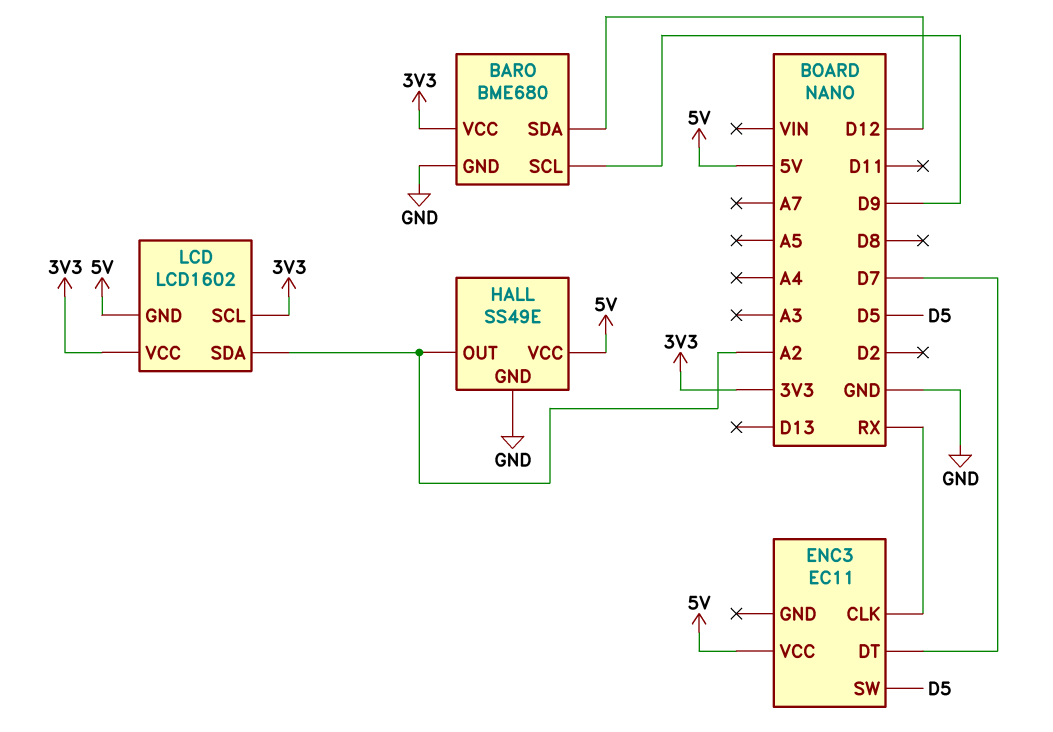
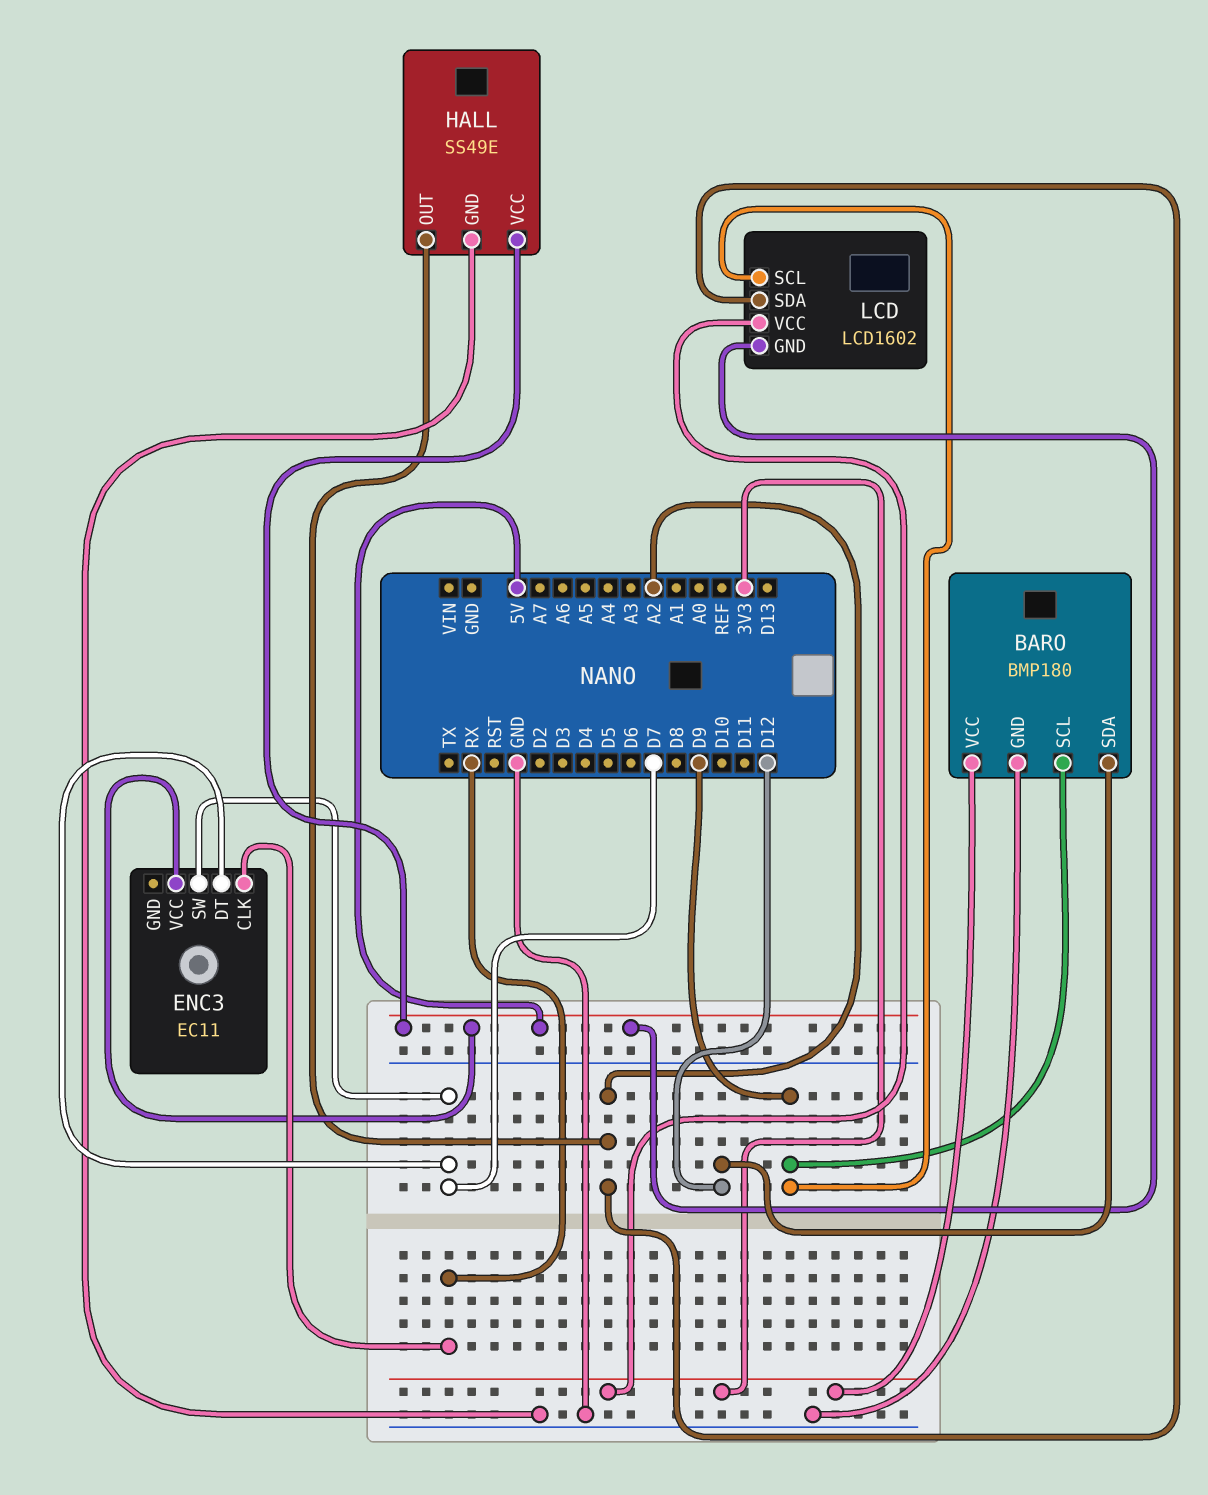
BARO: BME680 -> BMP180
ENC3 pin SW: D5 -> D7
LCD pin SCL: 3V3 -> D9

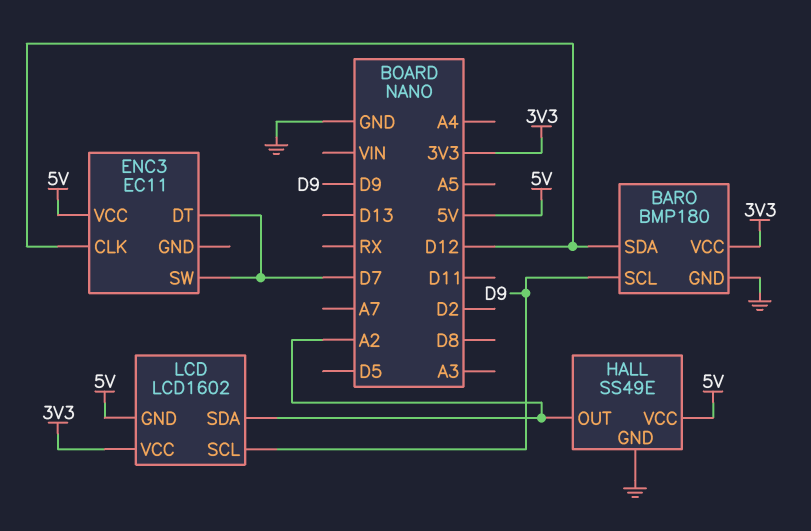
ENC3 pin CLK: RX -> D12

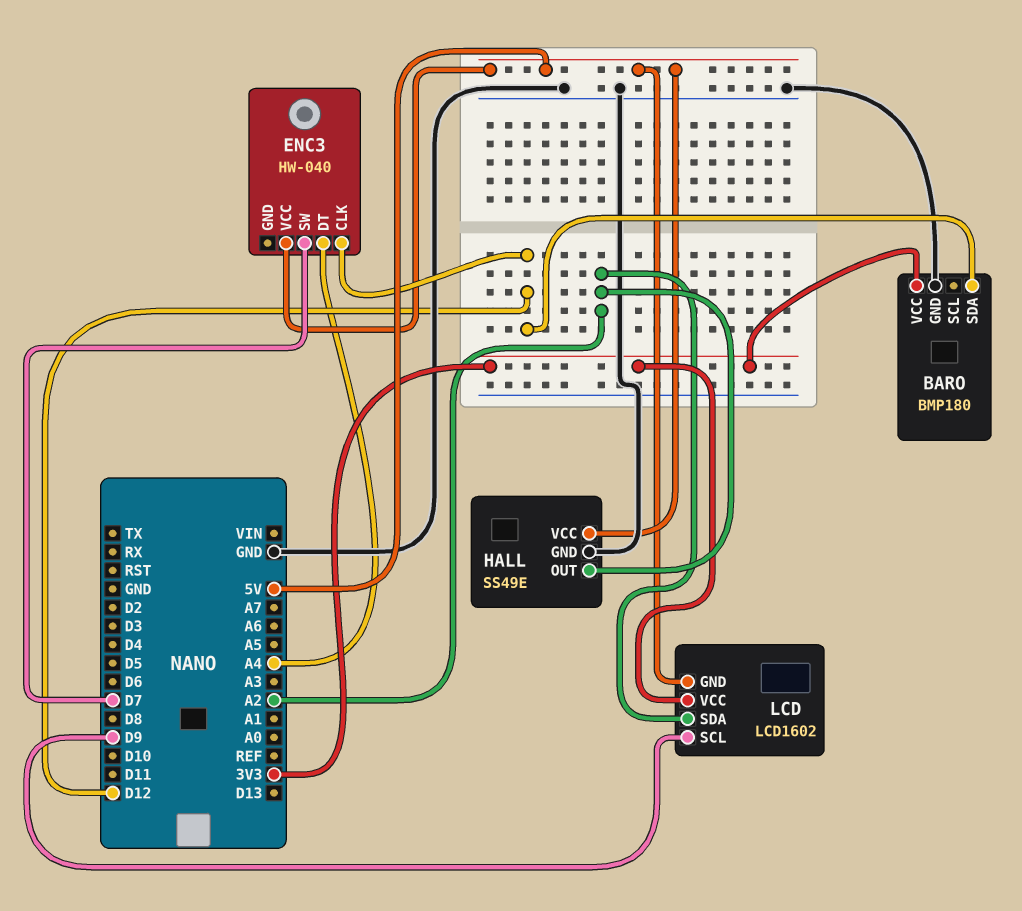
BARO pin SCL: D9 -> none
ENC3: EC11 -> HW-040
ENC3 pin DT: D7 -> A4

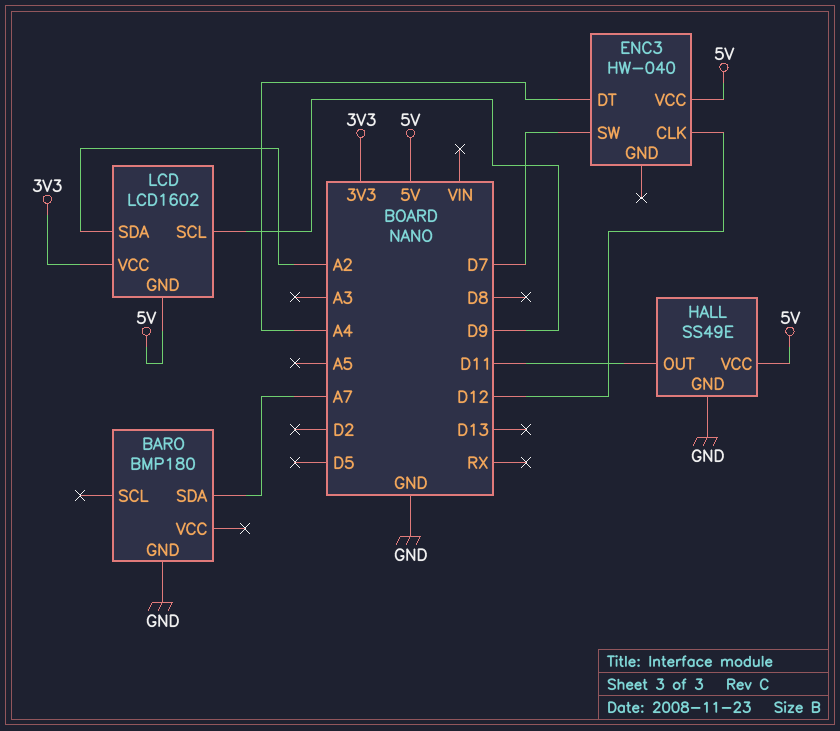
BARO pin SDA: D12 -> A7
BARO pin VCC: 3V3 -> none
HALL pin OUT: A2 -> D11

